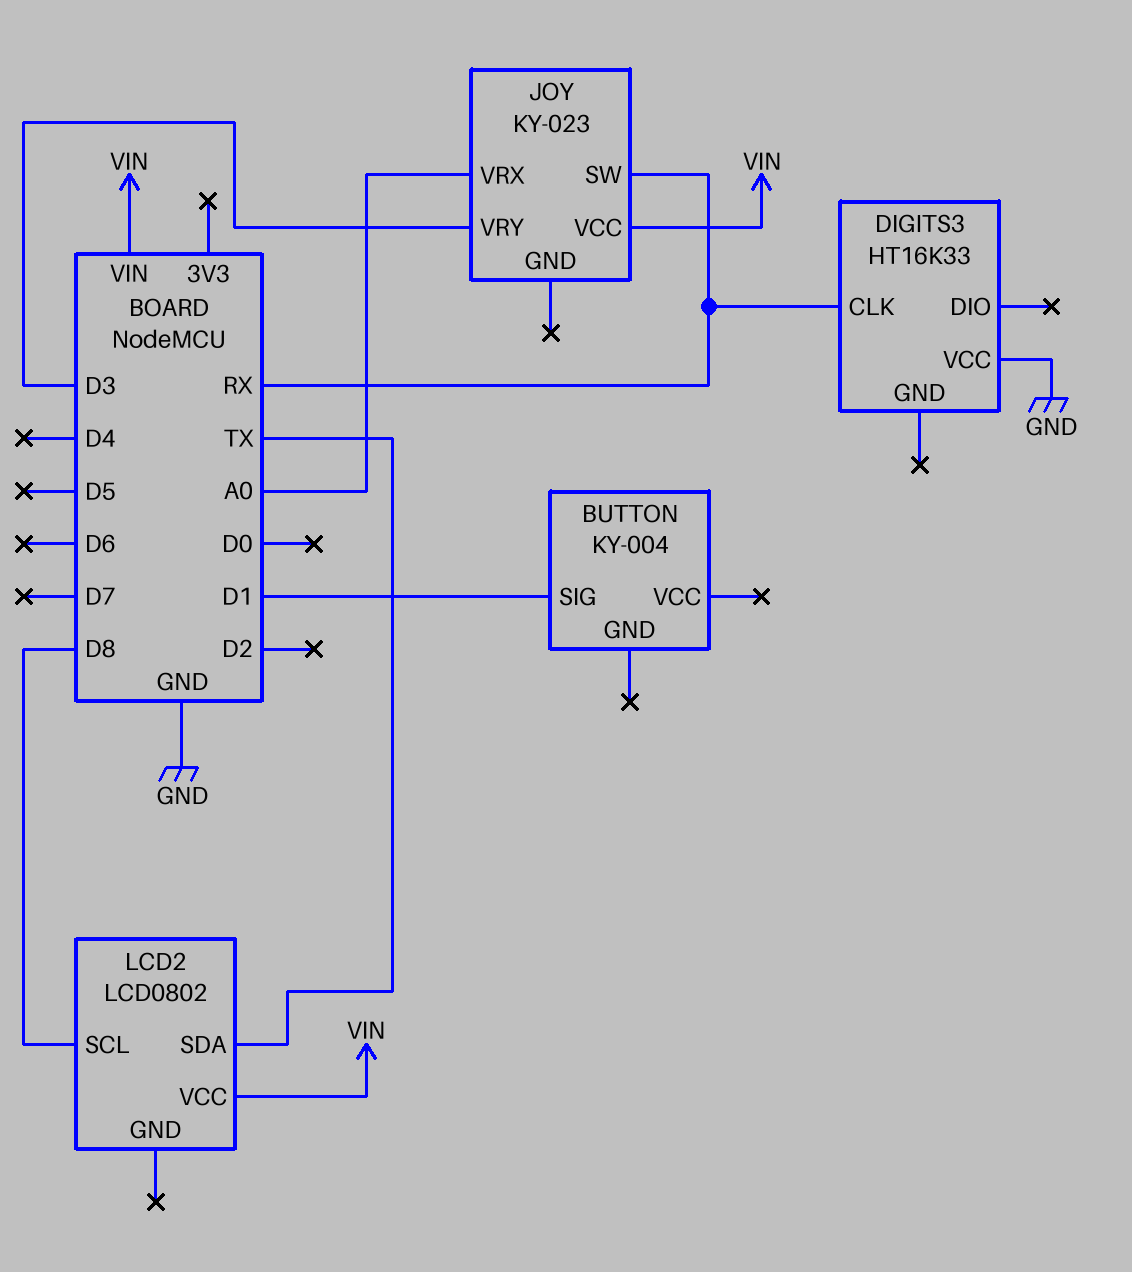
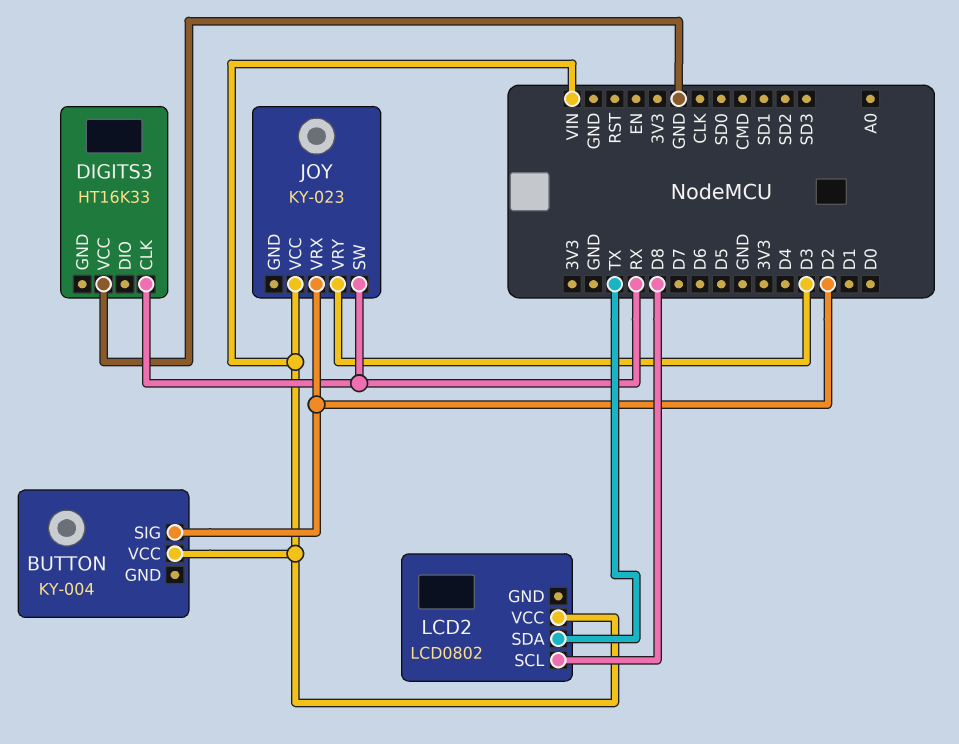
BUTTON pin SIG: D1 -> D2
BUTTON pin VCC: none -> VIN
JOY pin VRX: A0 -> D2

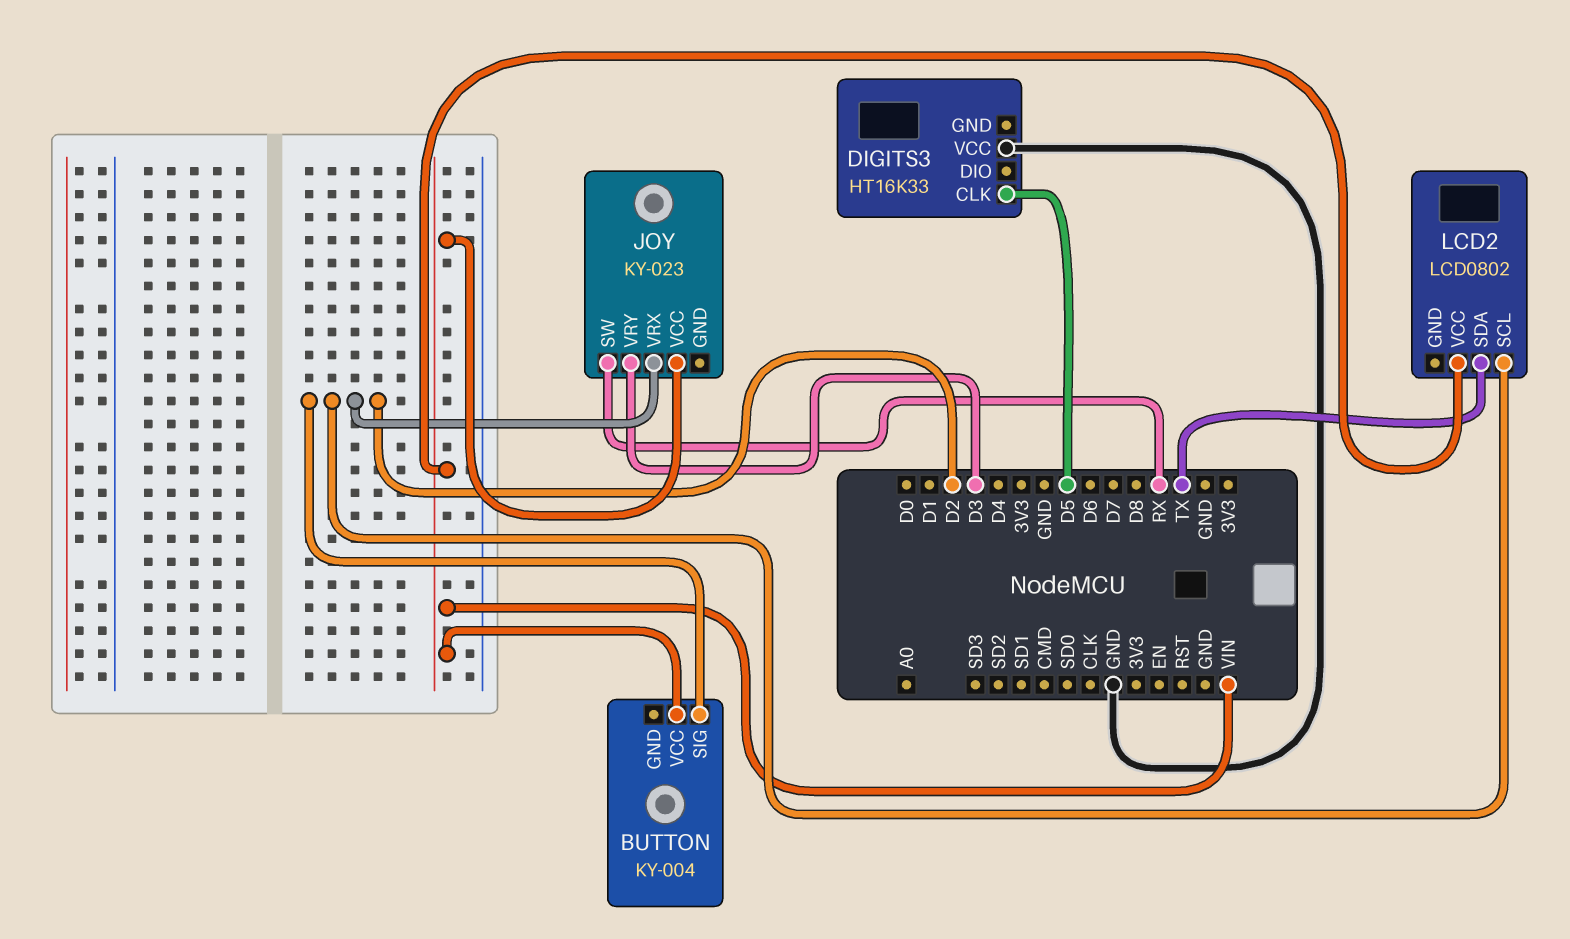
DIGITS3 pin CLK: RX -> D5
LCD2 pin SCL: D8 -> D2

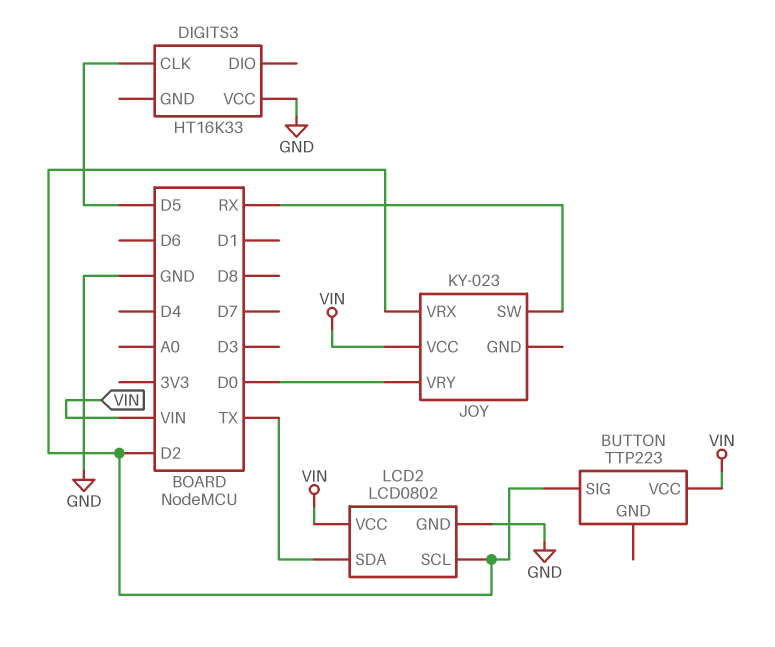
BUTTON: KY-004 -> TTP223
JOY pin VRY: D3 -> D0
LCD2 pin GND: none -> GND

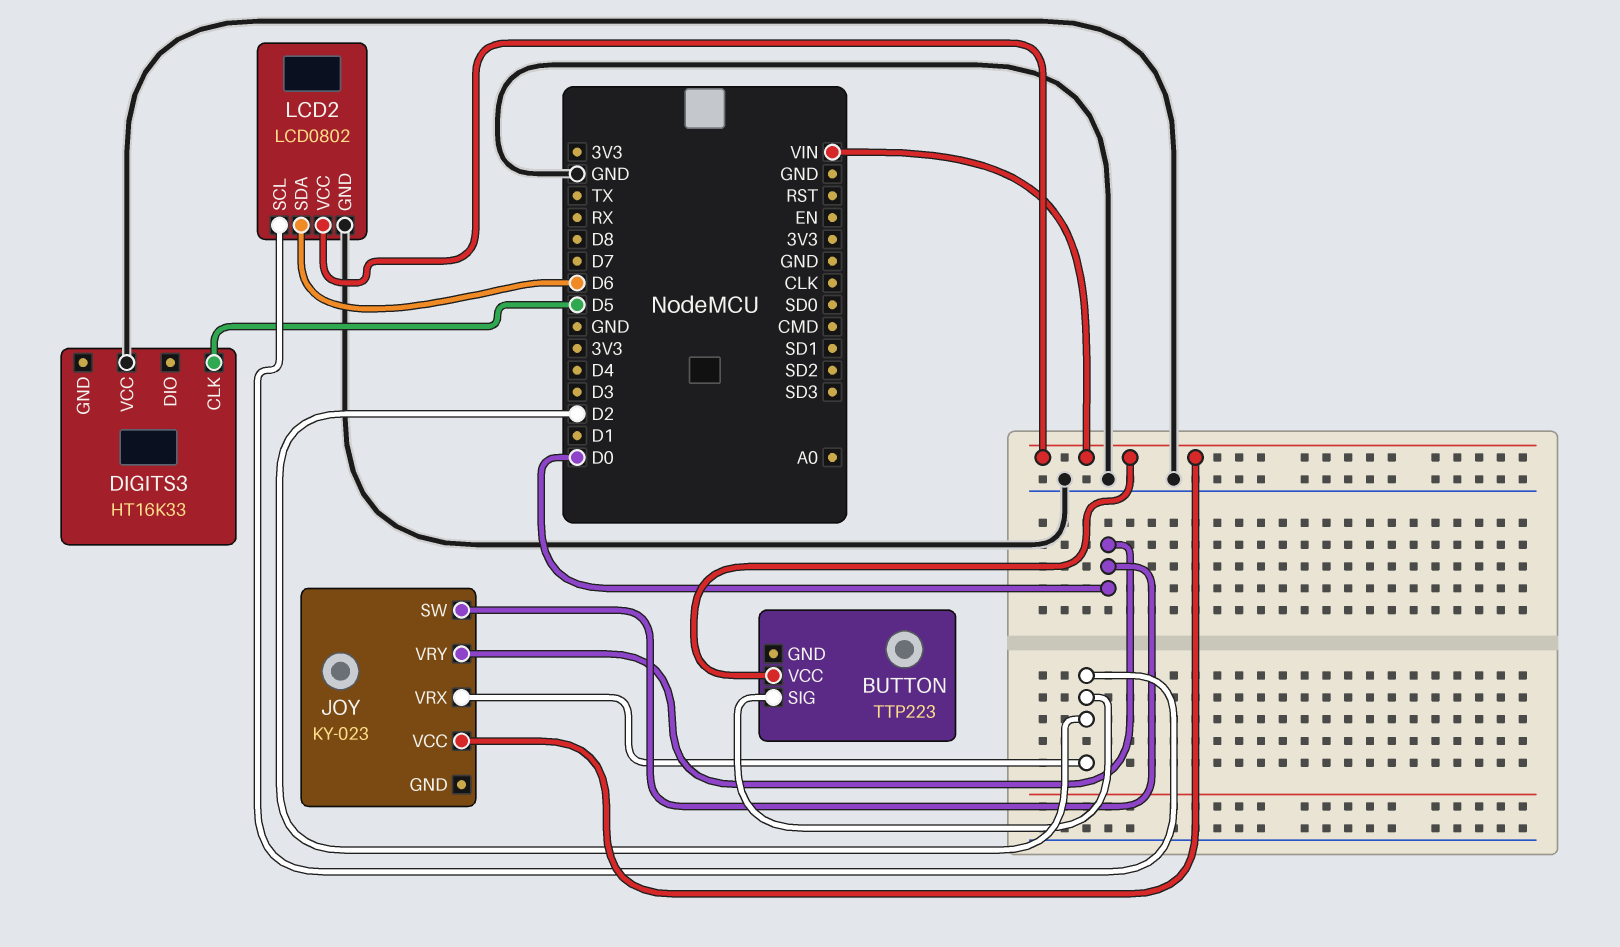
JOY pin SW: RX -> D0
LCD2 pin SDA: TX -> D6

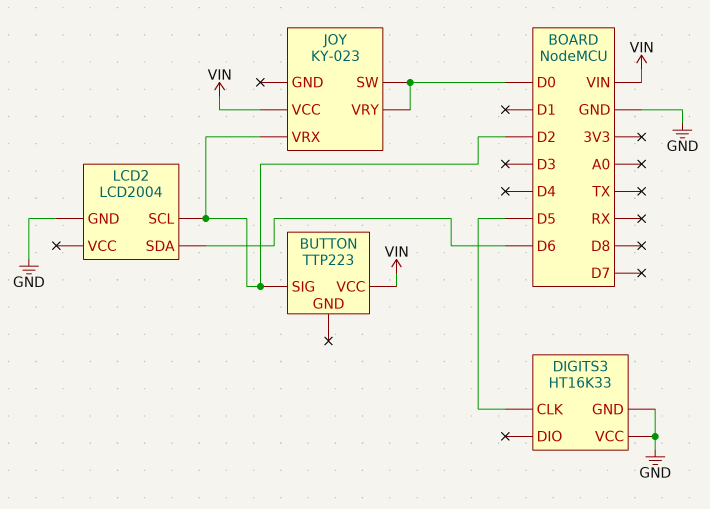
DIGITS3 pin GND: none -> GND
LCD2: LCD0802 -> LCD2004
LCD2 pin VCC: VIN -> none

